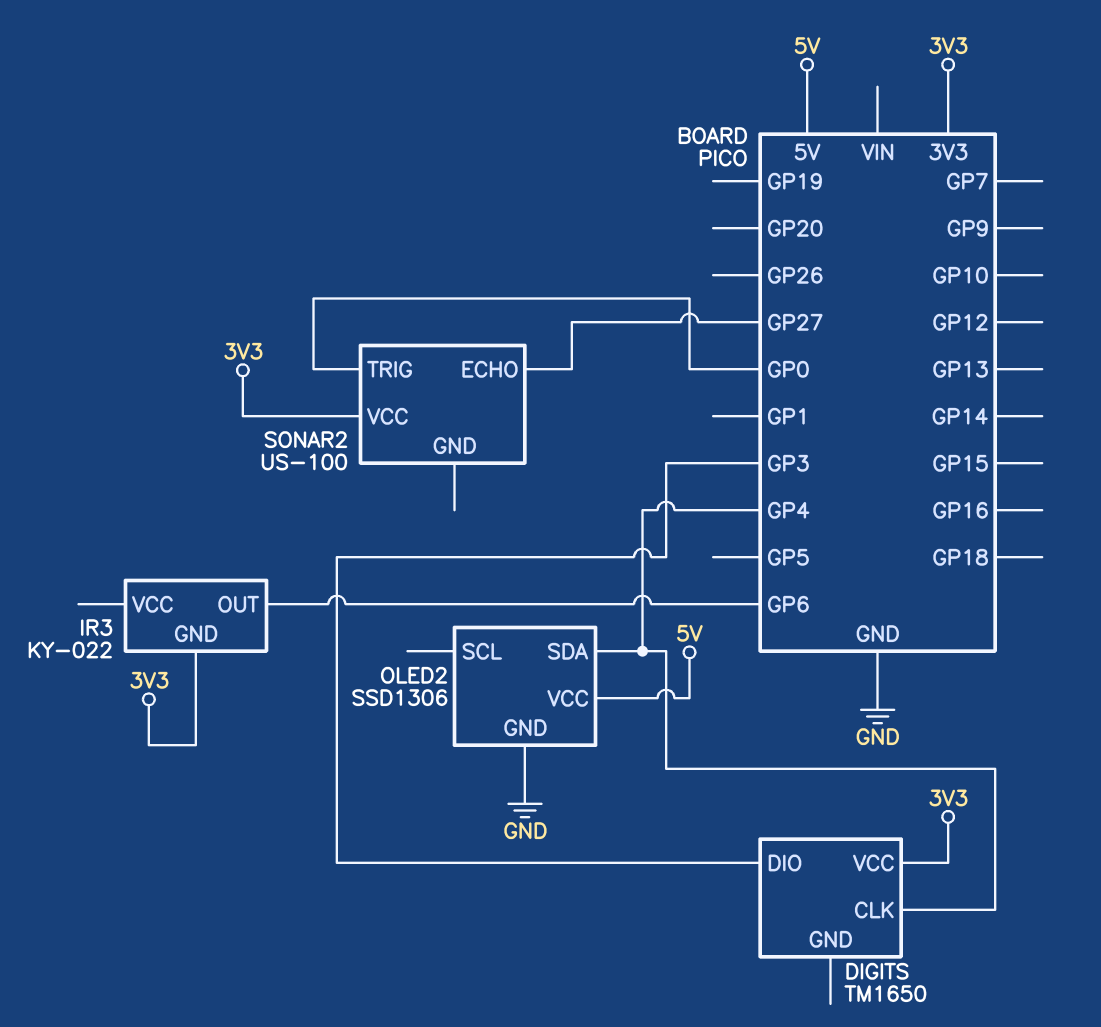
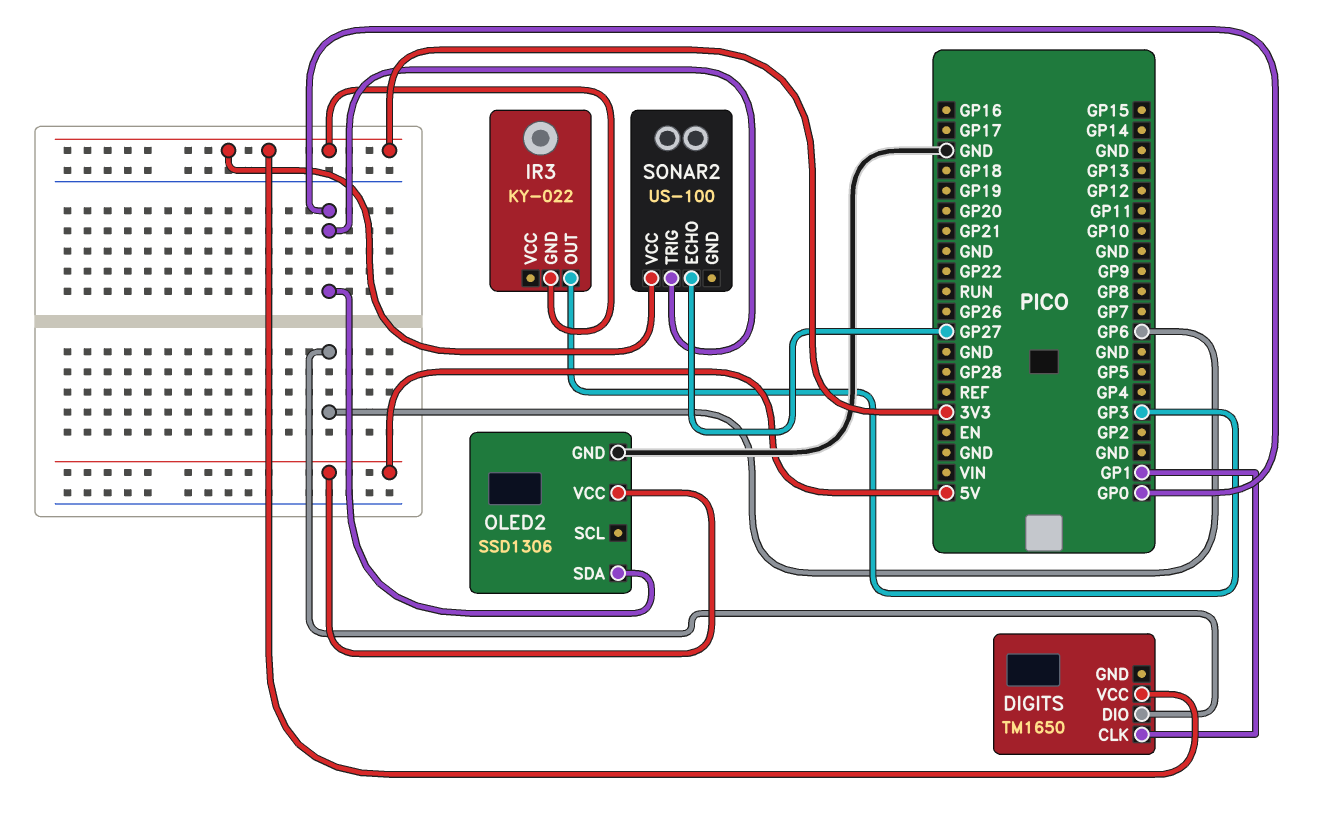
DIGITS pin CLK: GP4 -> GP1
DIGITS pin DIO: GP3 -> GP6
IR3 pin OUT: GP6 -> GP3
OLED2 pin SDA: GP4 -> GP0

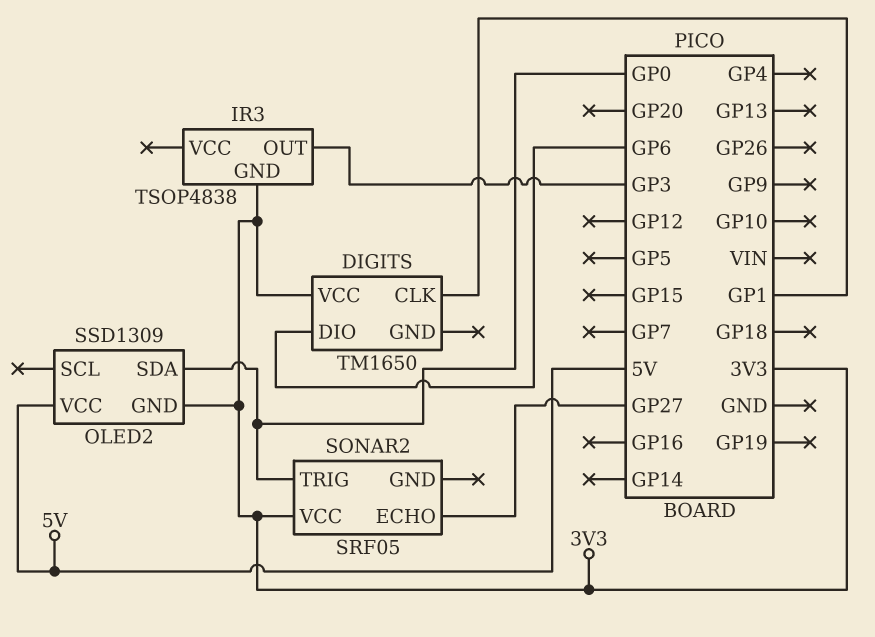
IR3: KY-022 -> TSOP4838
OLED2: SSD1306 -> SSD1309
OLED2 pin GND: GND -> 3V3
SONAR2: US-100 -> SRF05

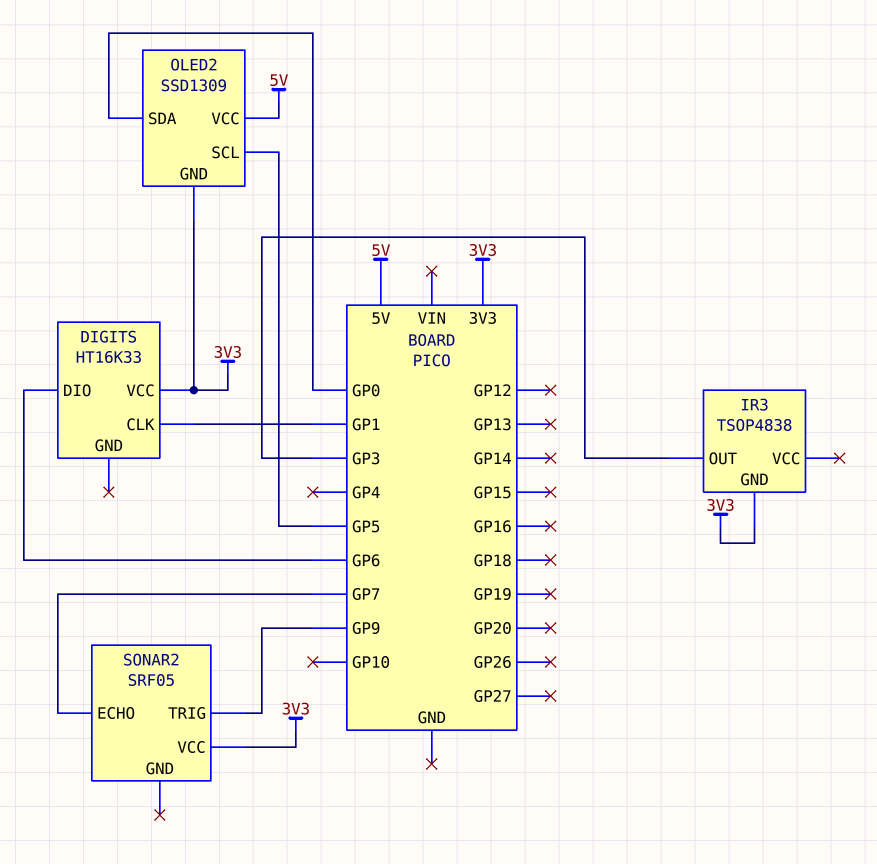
DIGITS: TM1650 -> HT16K33
OLED2 pin SCL: none -> GP5
SONAR2 pin ECHO: GP27 -> GP7
SONAR2 pin TRIG: GP0 -> GP9

